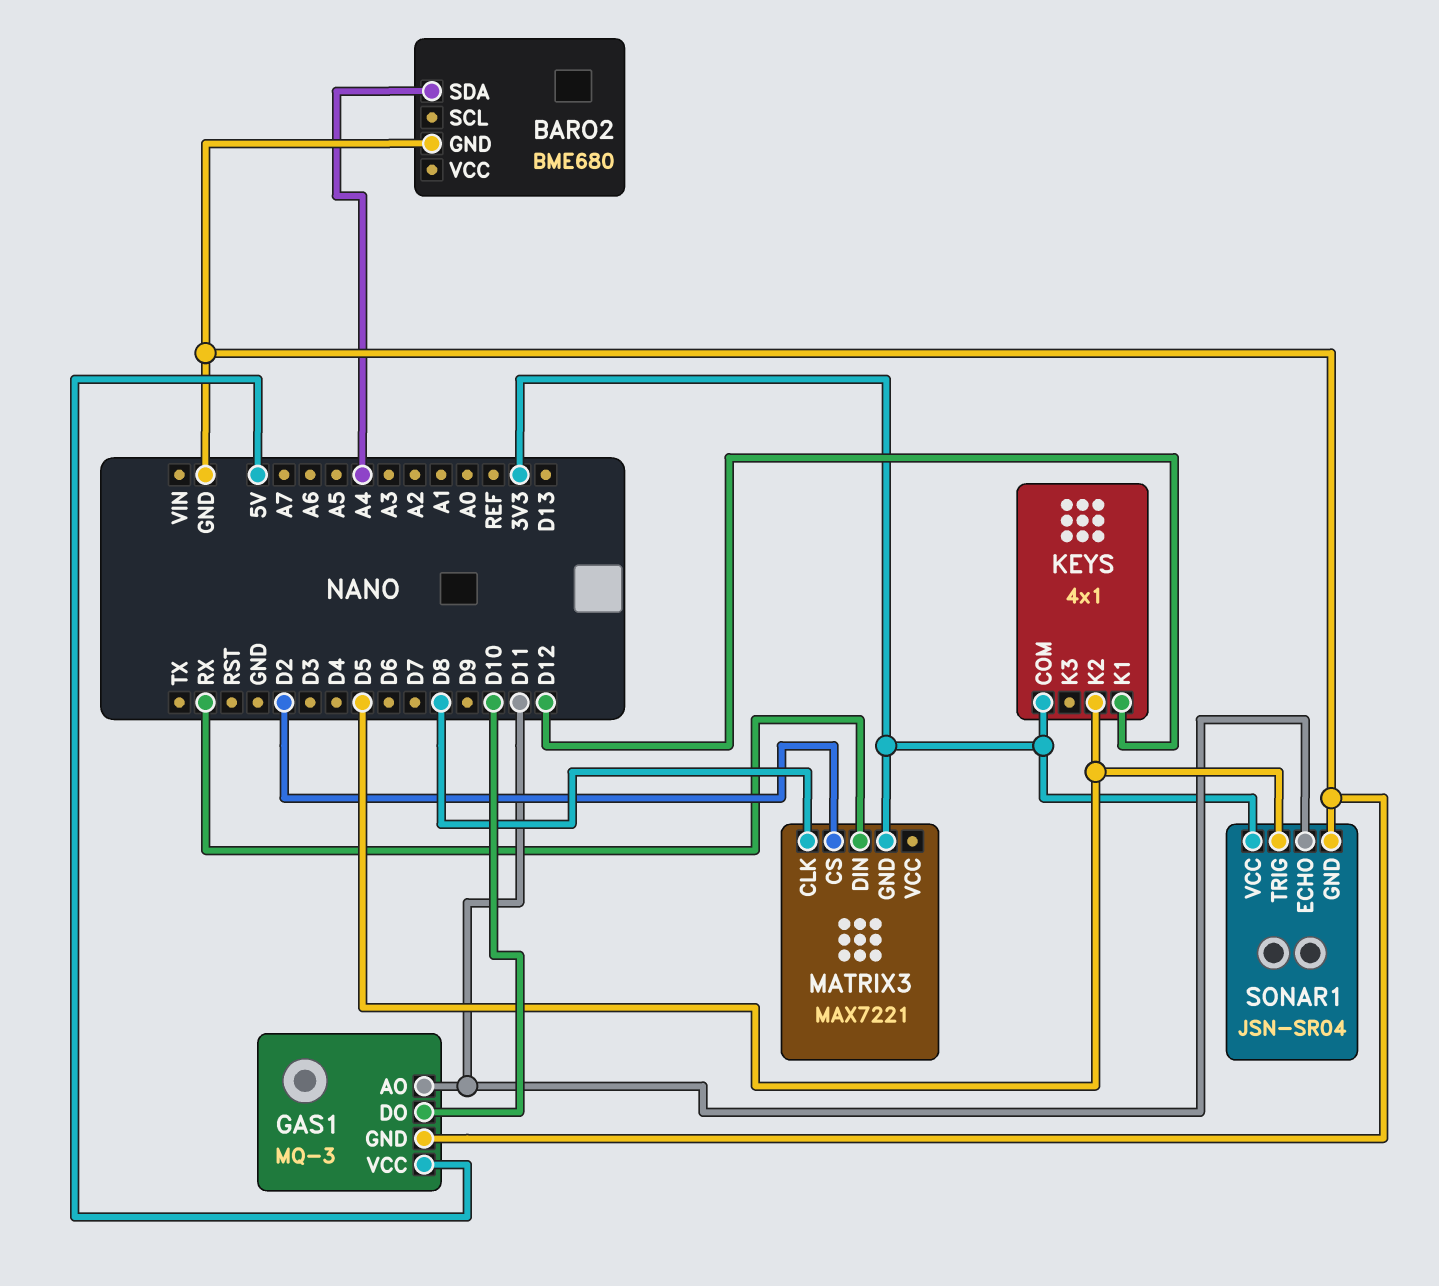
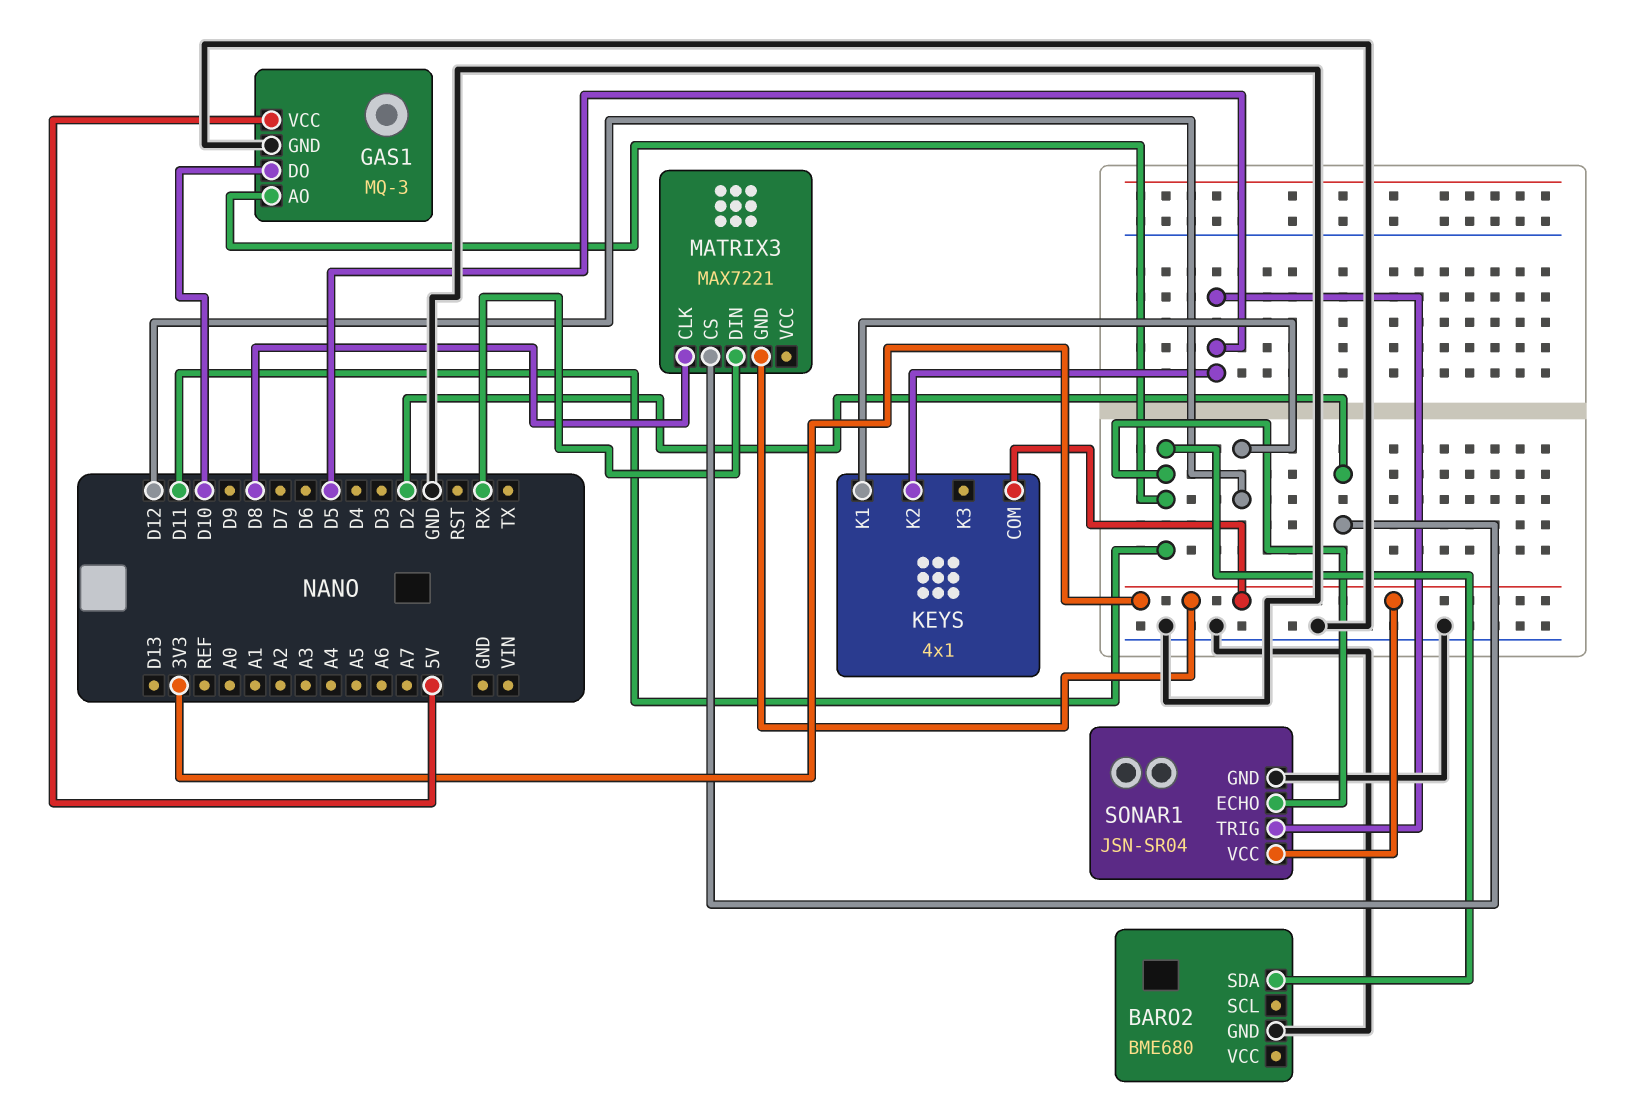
BARO2 pin SDA: A4 -> D11

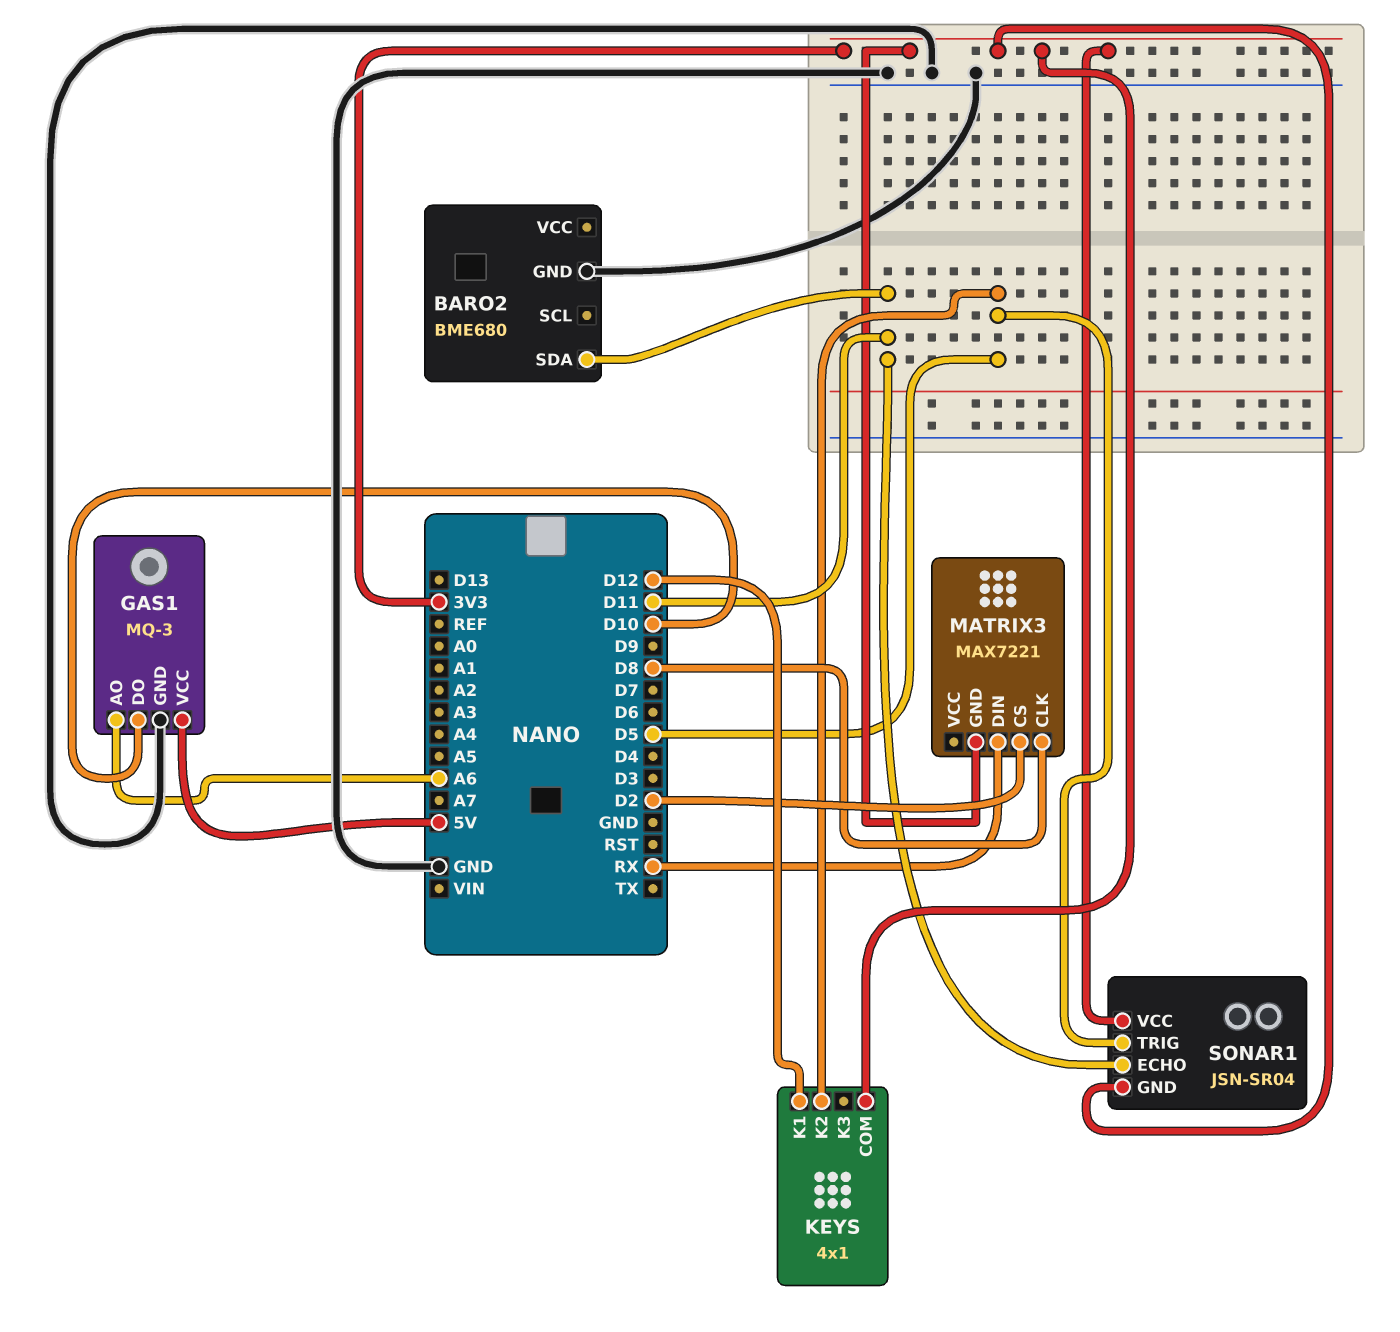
GAS1 pin AO: D11 -> A6
SONAR1 pin GND: GND -> 3V3

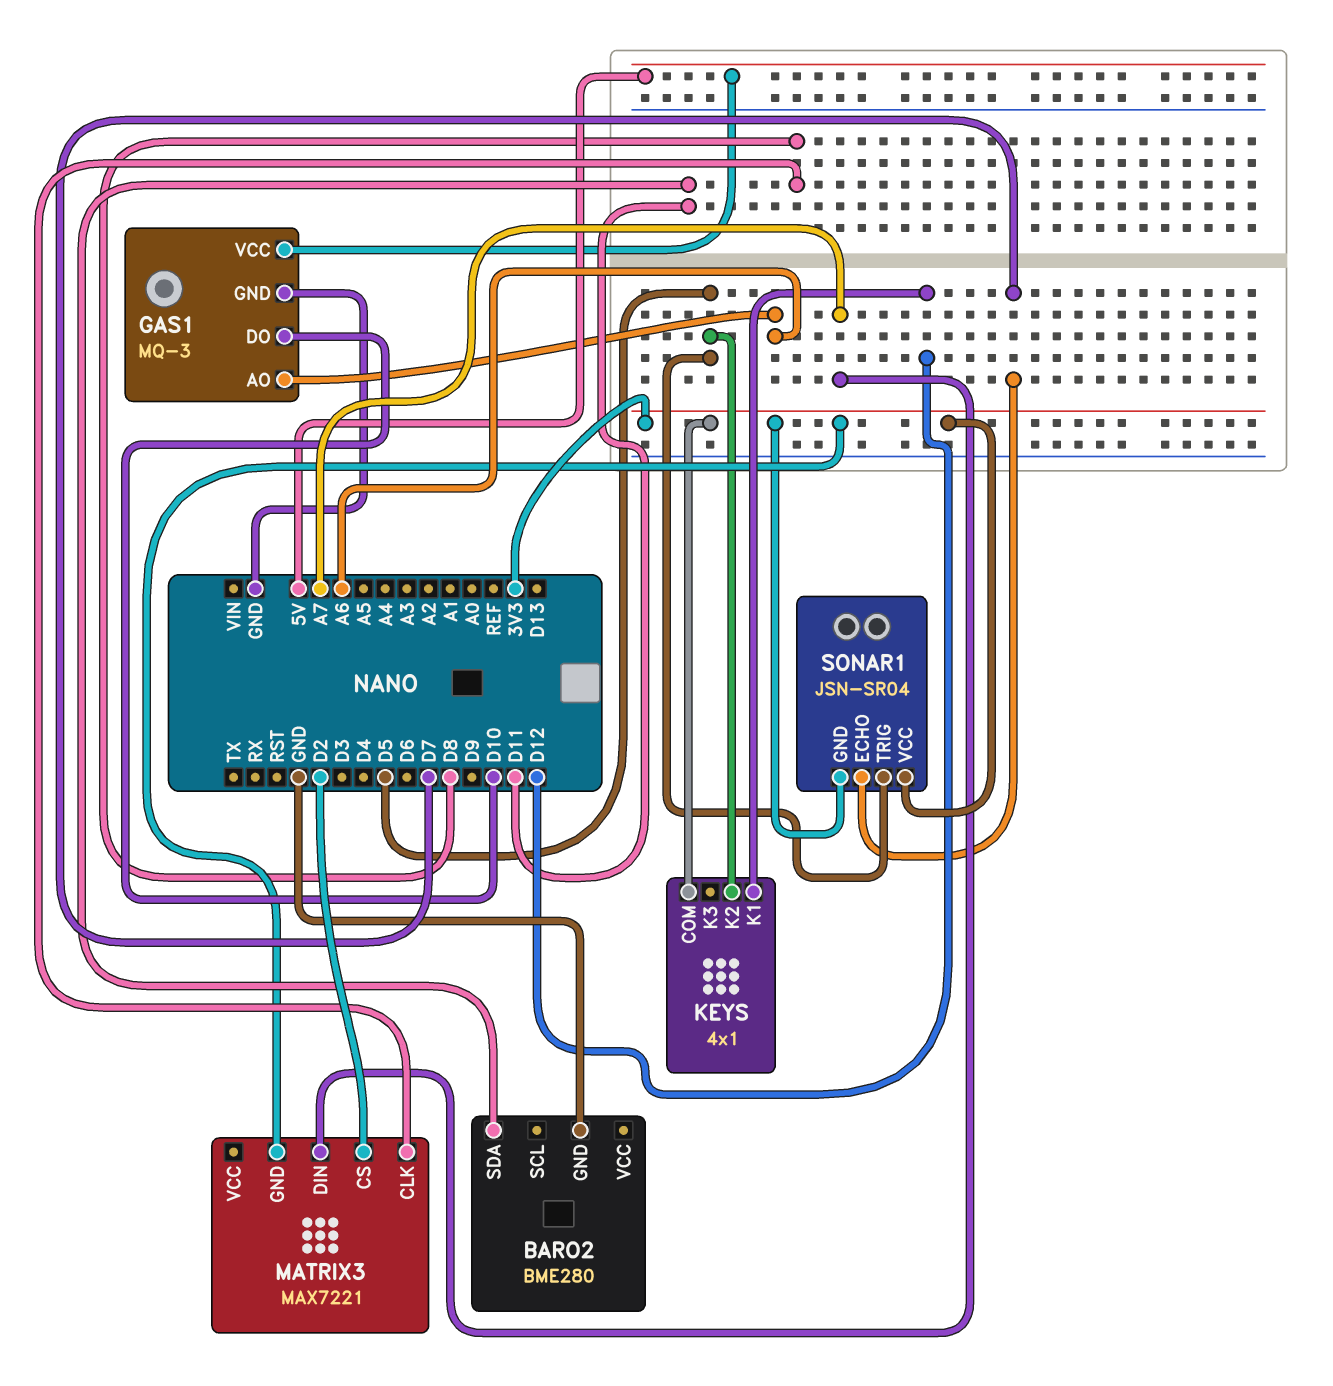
BARO2: BME680 -> BME280
MATRIX3 pin DIN: RX -> A7
SONAR1 pin ECHO: D11 -> D7

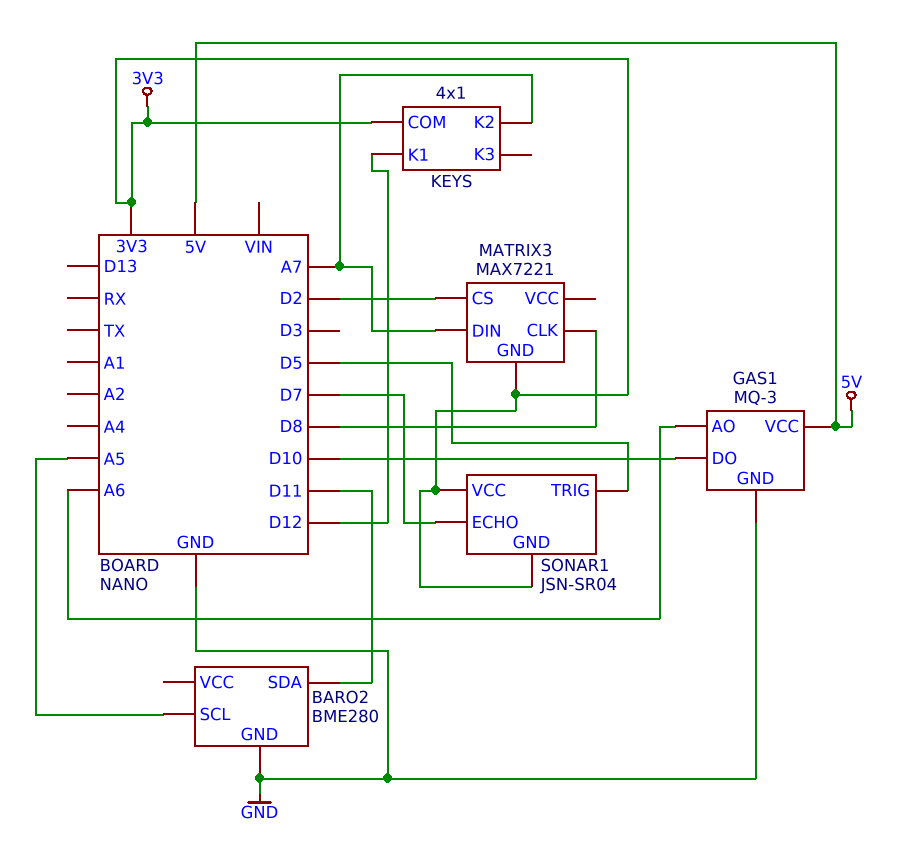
BARO2 pin SCL: none -> A5
KEYS pin K2: D5 -> A7

